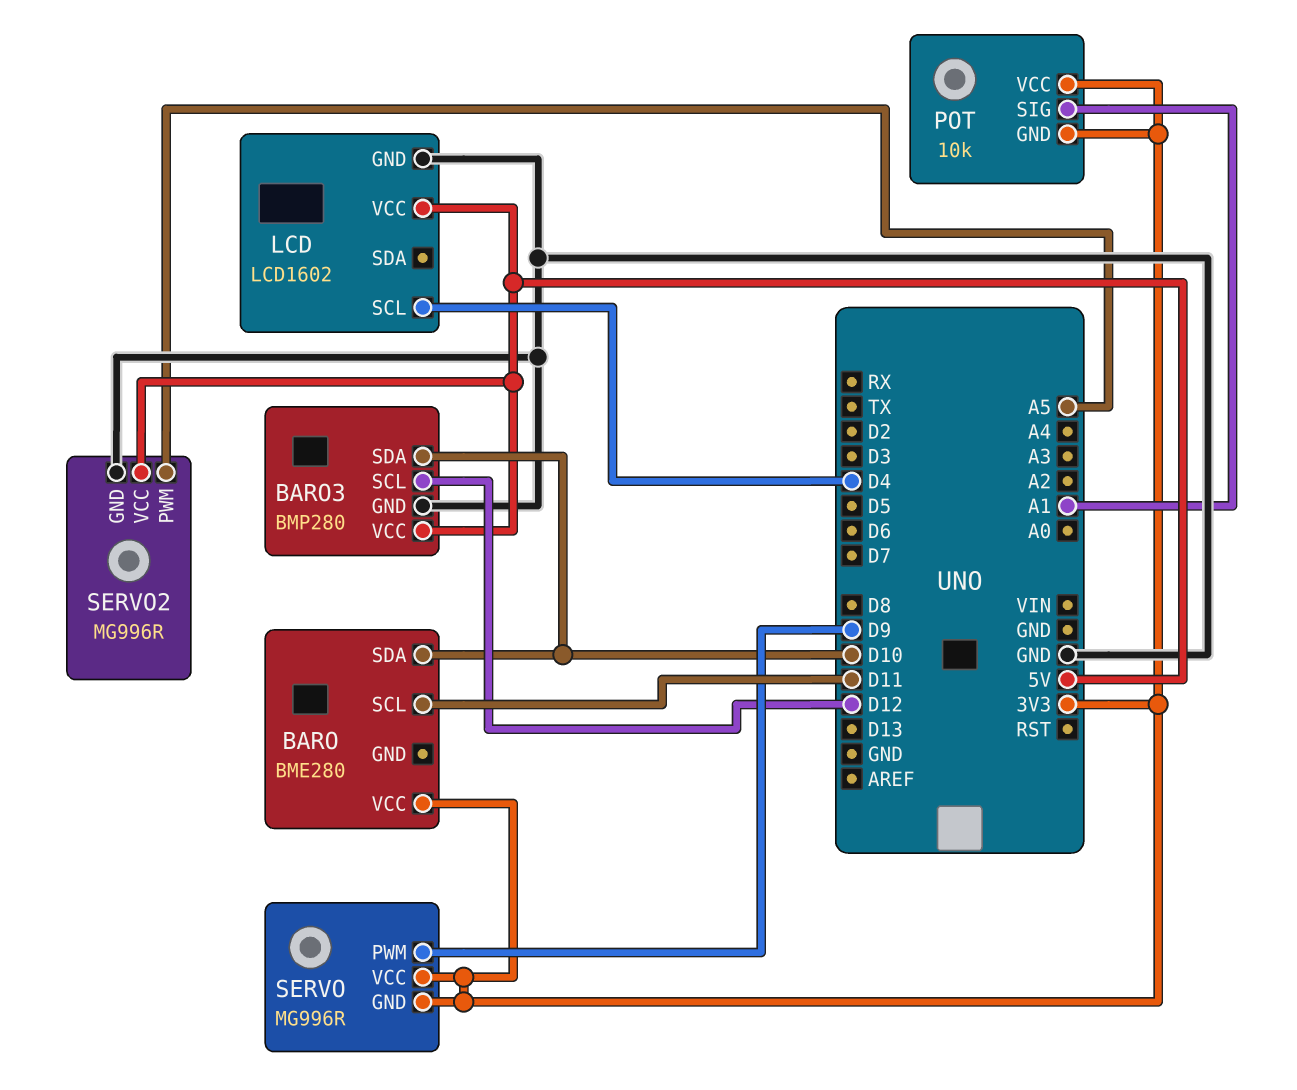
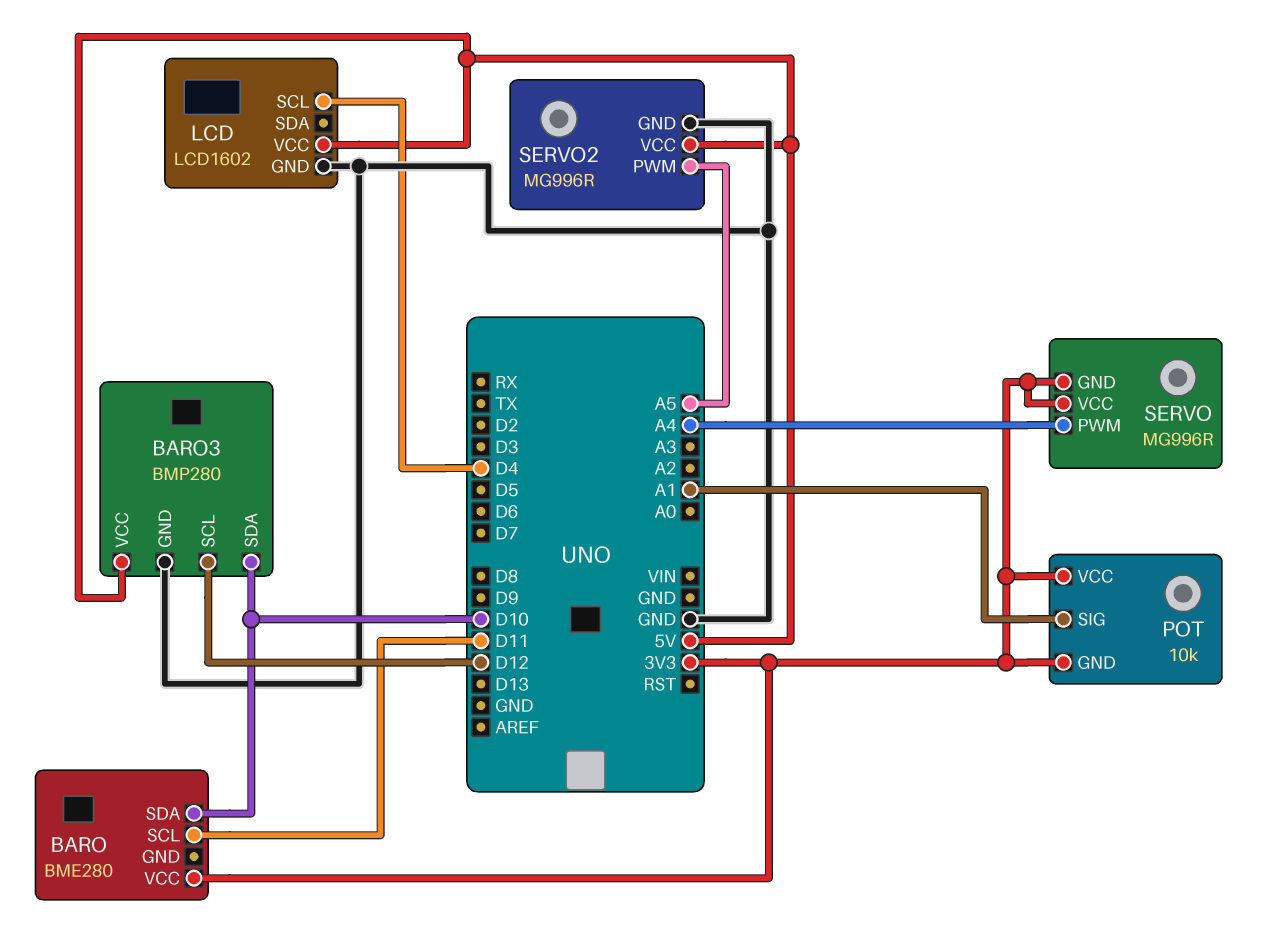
SERVO pin PWM: D9 -> A4

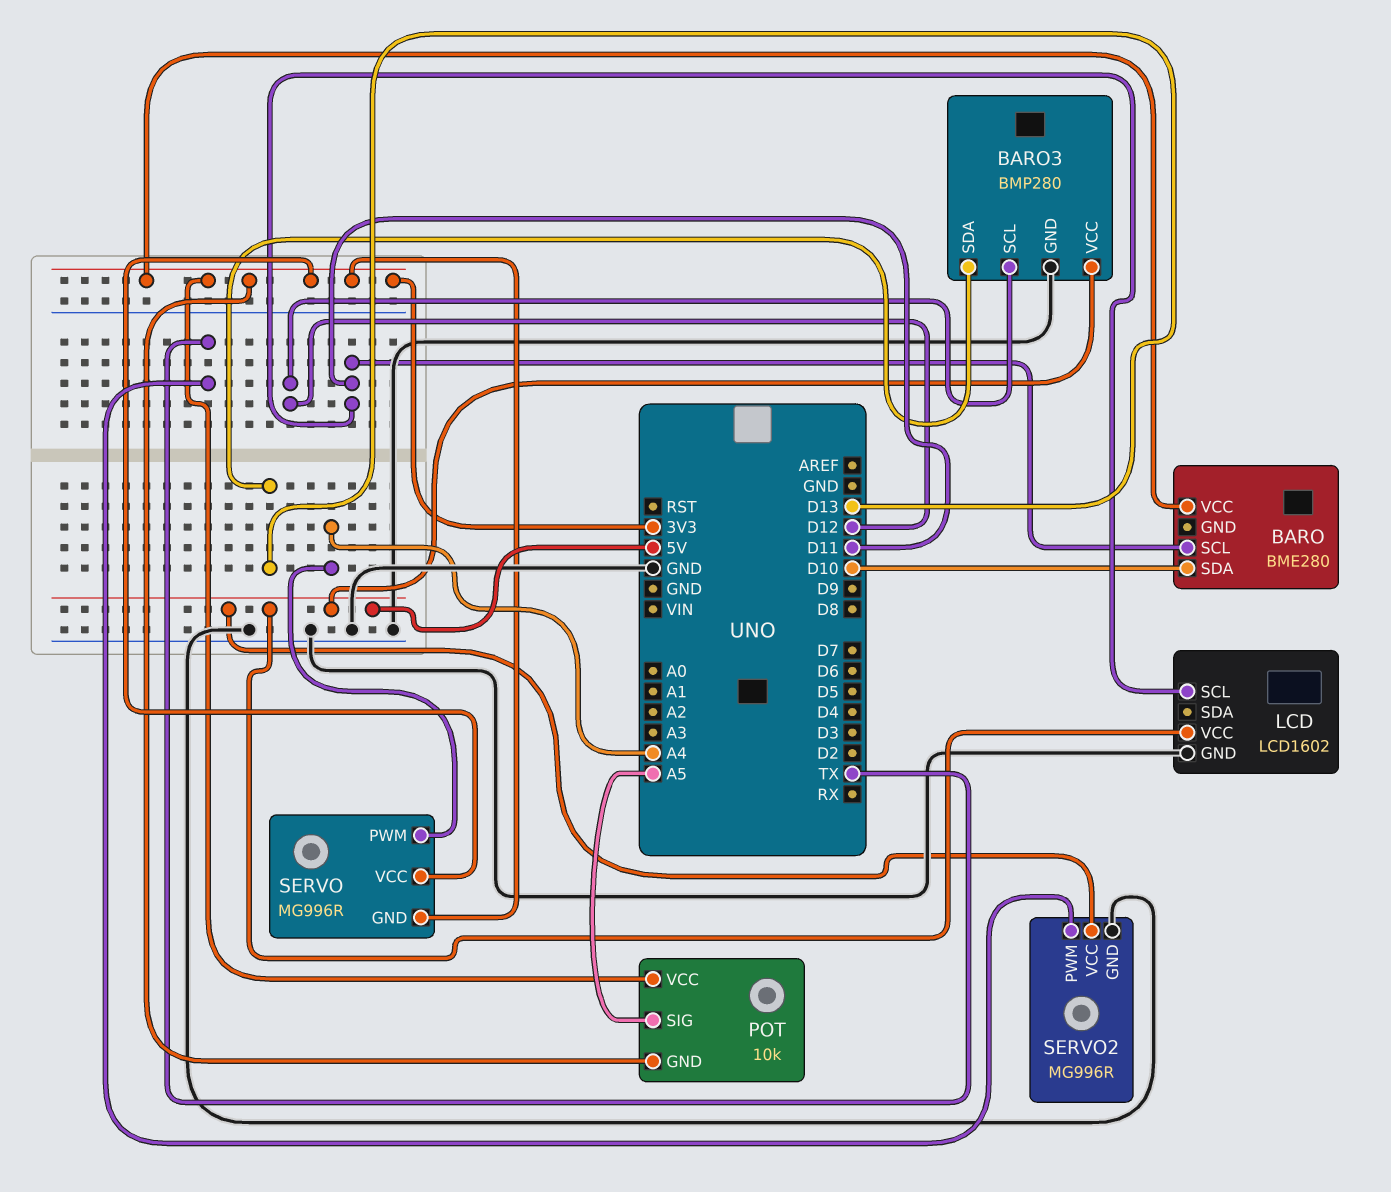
BARO3 pin SDA: D10 -> D13
LCD pin SCL: D4 -> D11
POT pin SIG: A1 -> A5
SERVO2 pin PWM: A5 -> TX

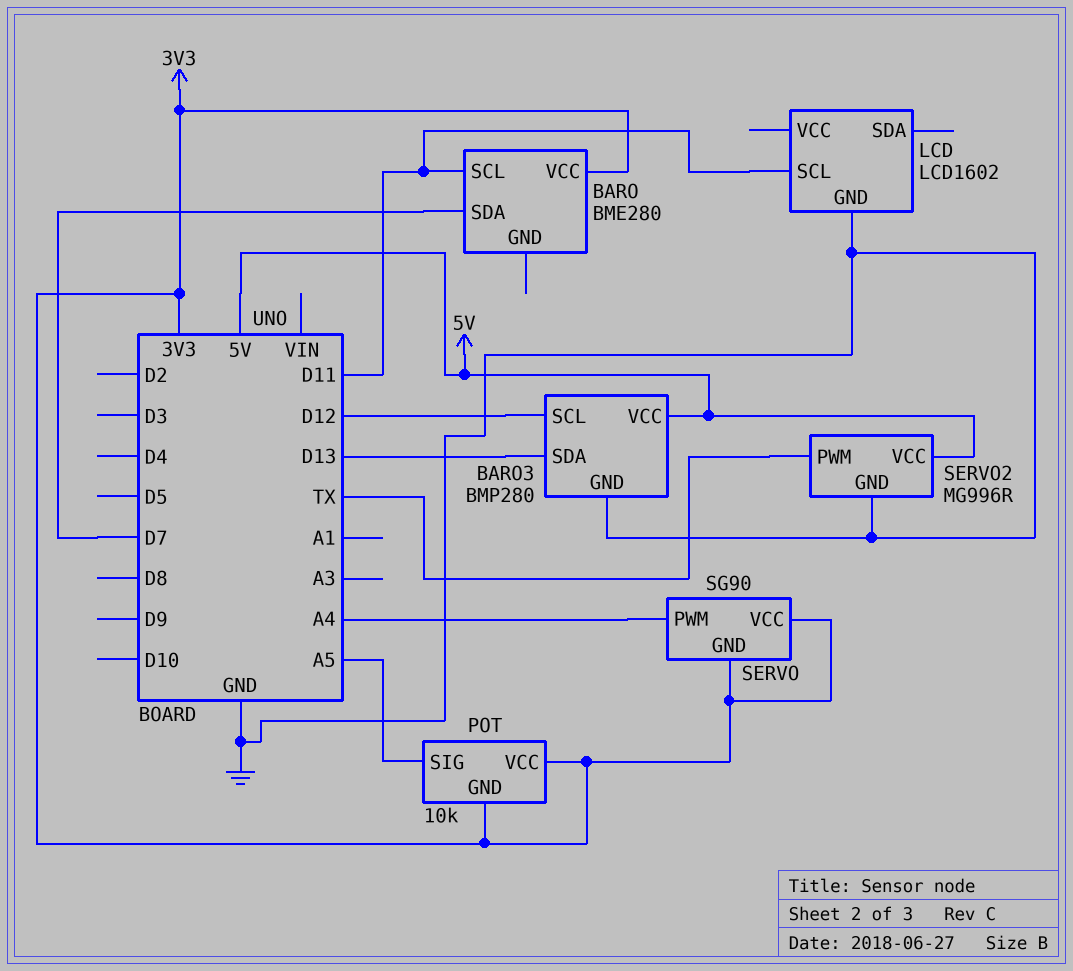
BARO pin SDA: D10 -> D7
LCD pin VCC: 5V -> none
SERVO: MG996R -> SG90

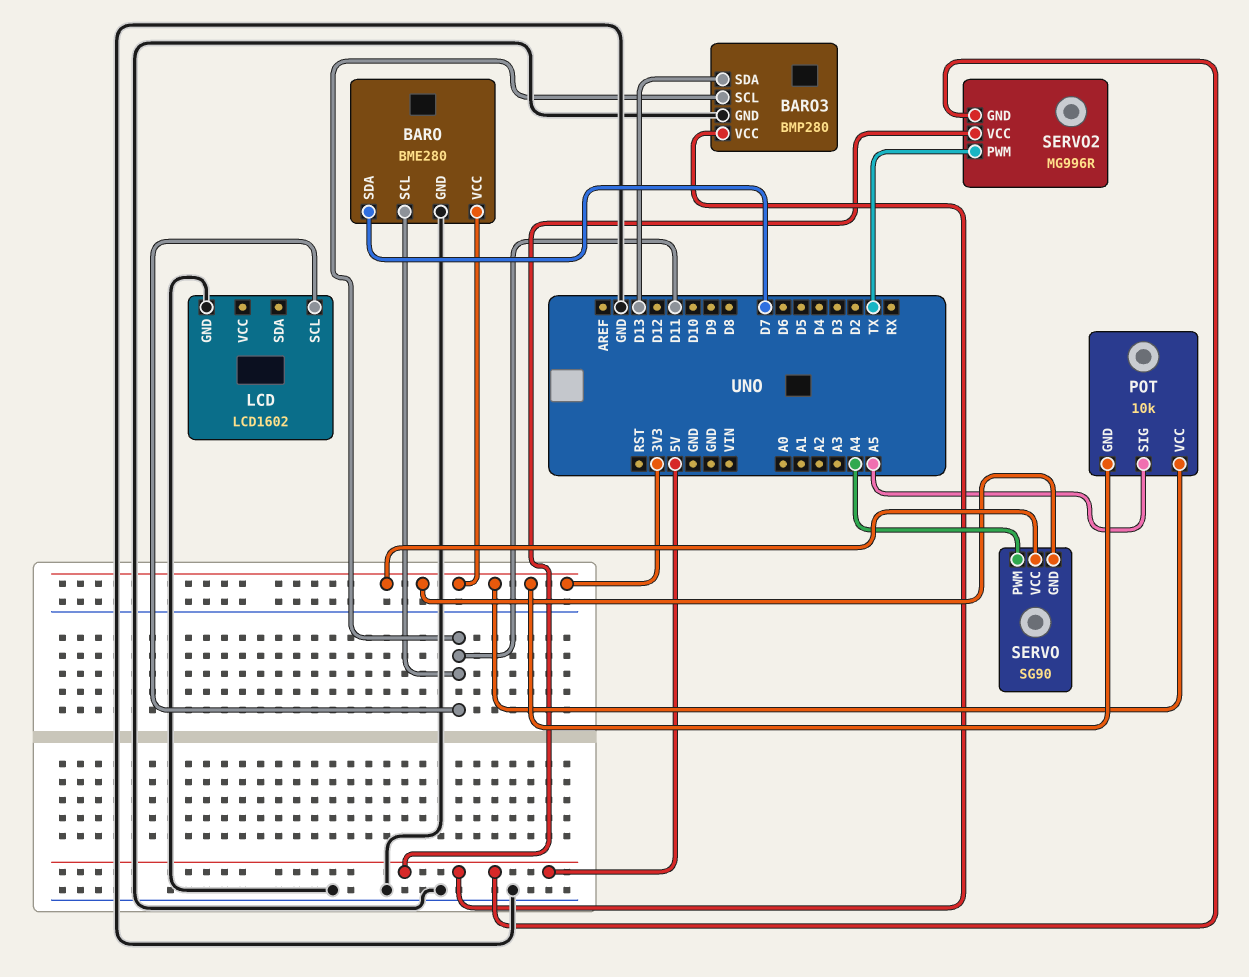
BARO pin GND: none -> GND
BARO3 pin SCL: D12 -> D11
SERVO2 pin GND: GND -> 5V

